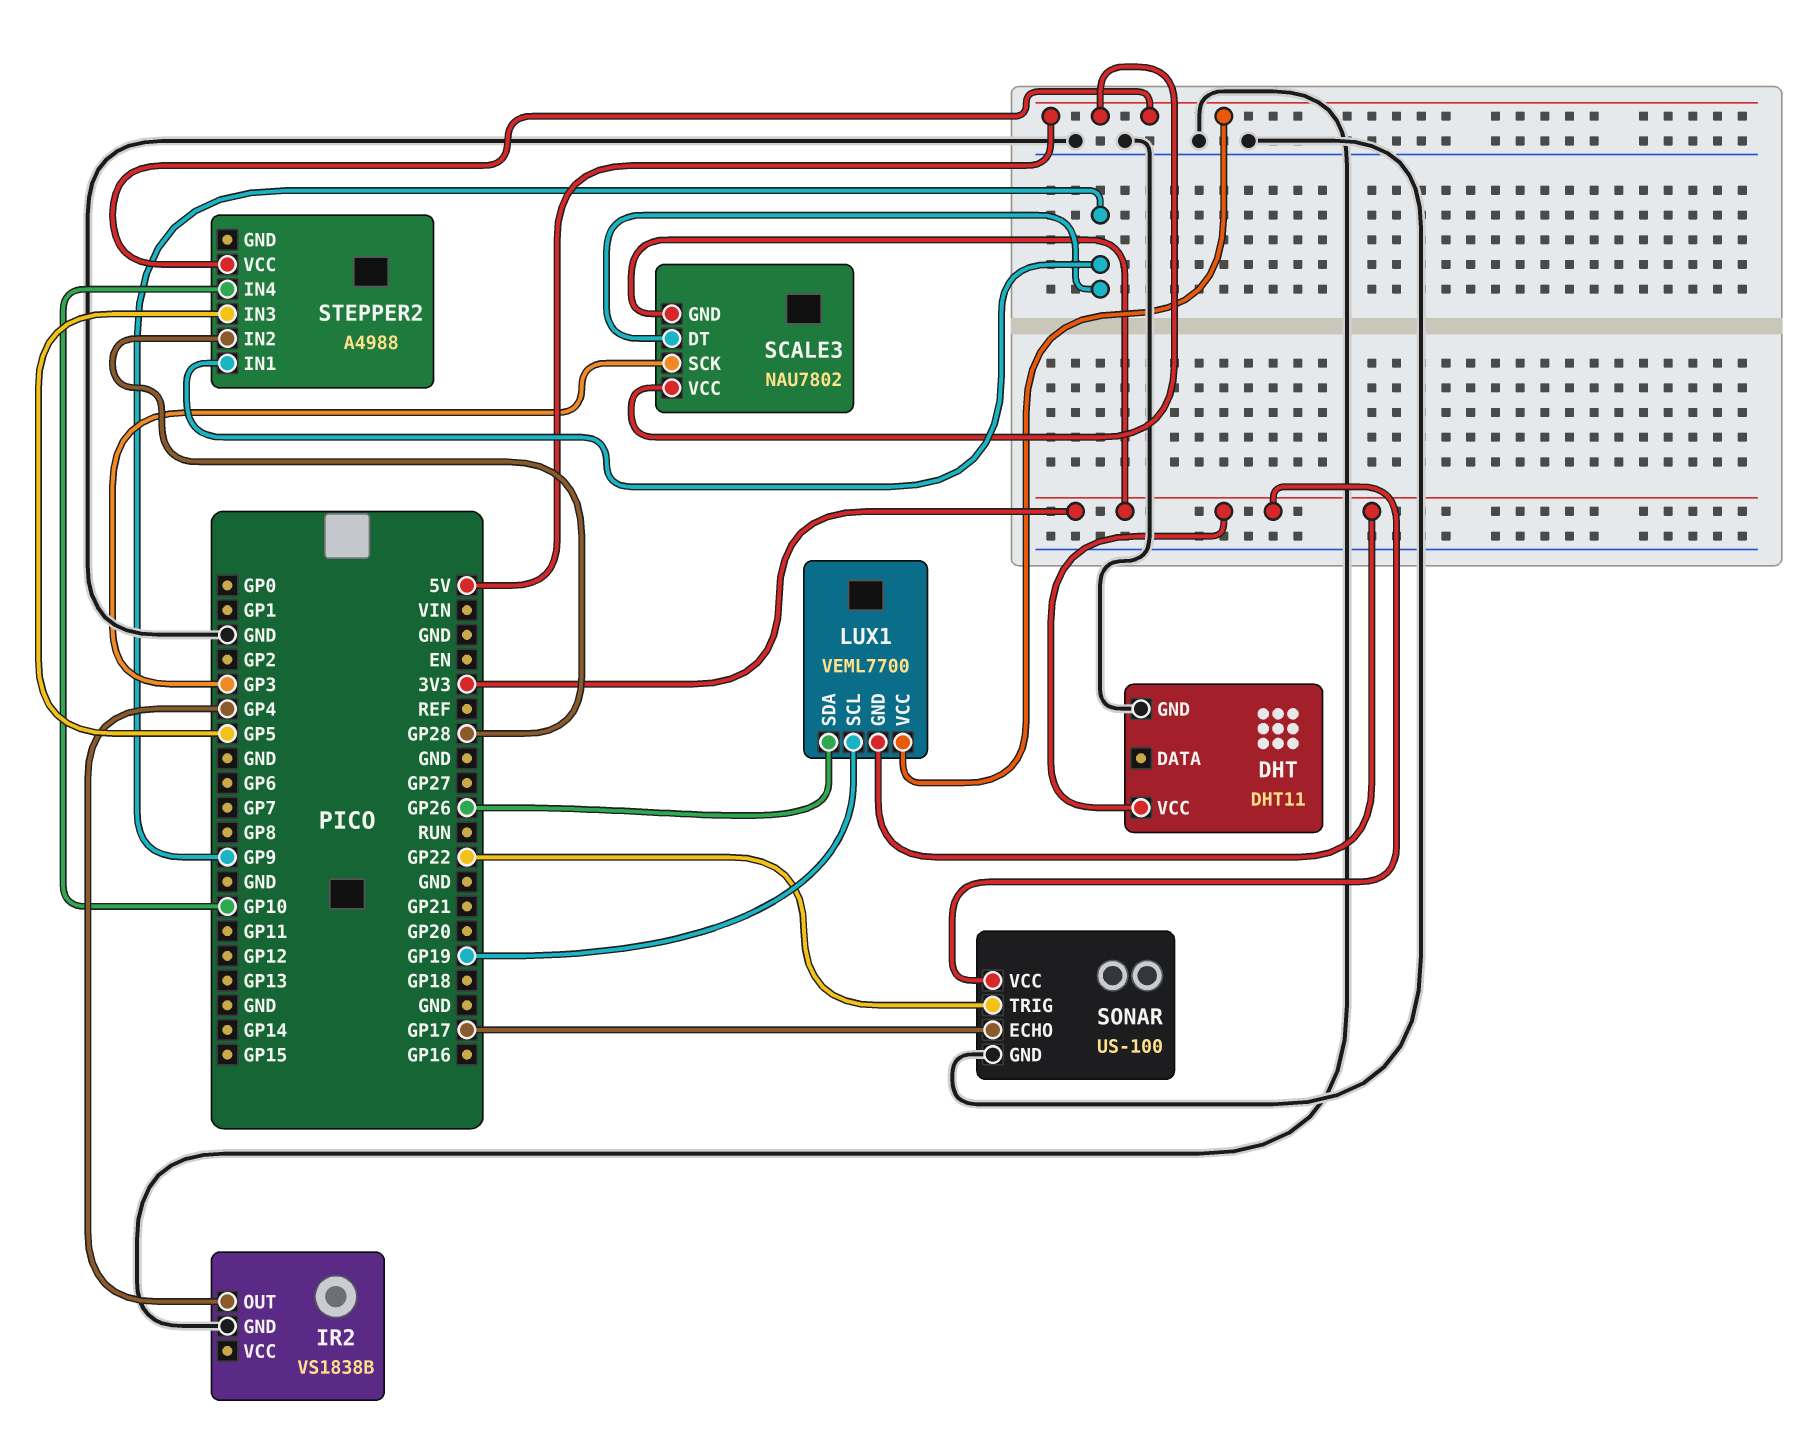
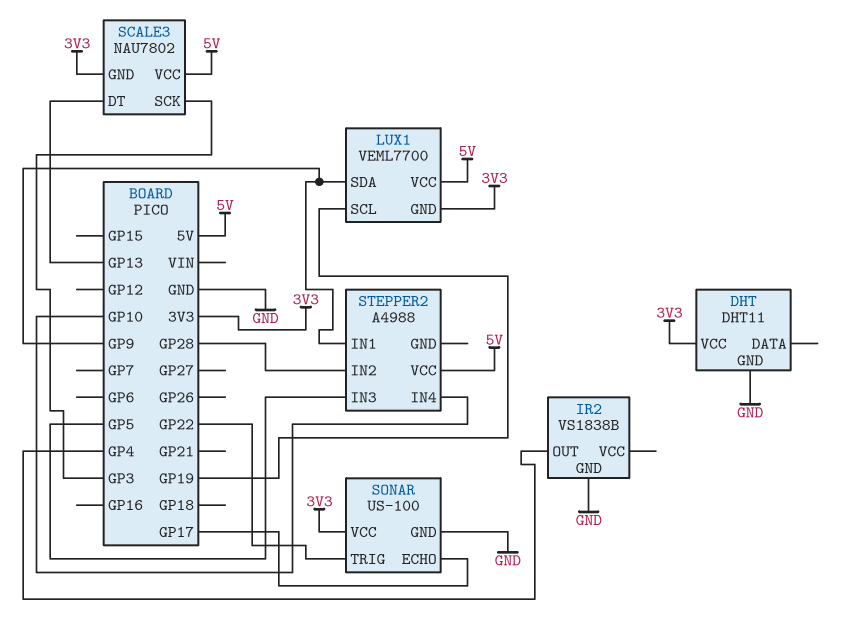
LUX1 pin SDA: GP26 -> GP9
SCALE3 pin DT: GP9 -> GP13

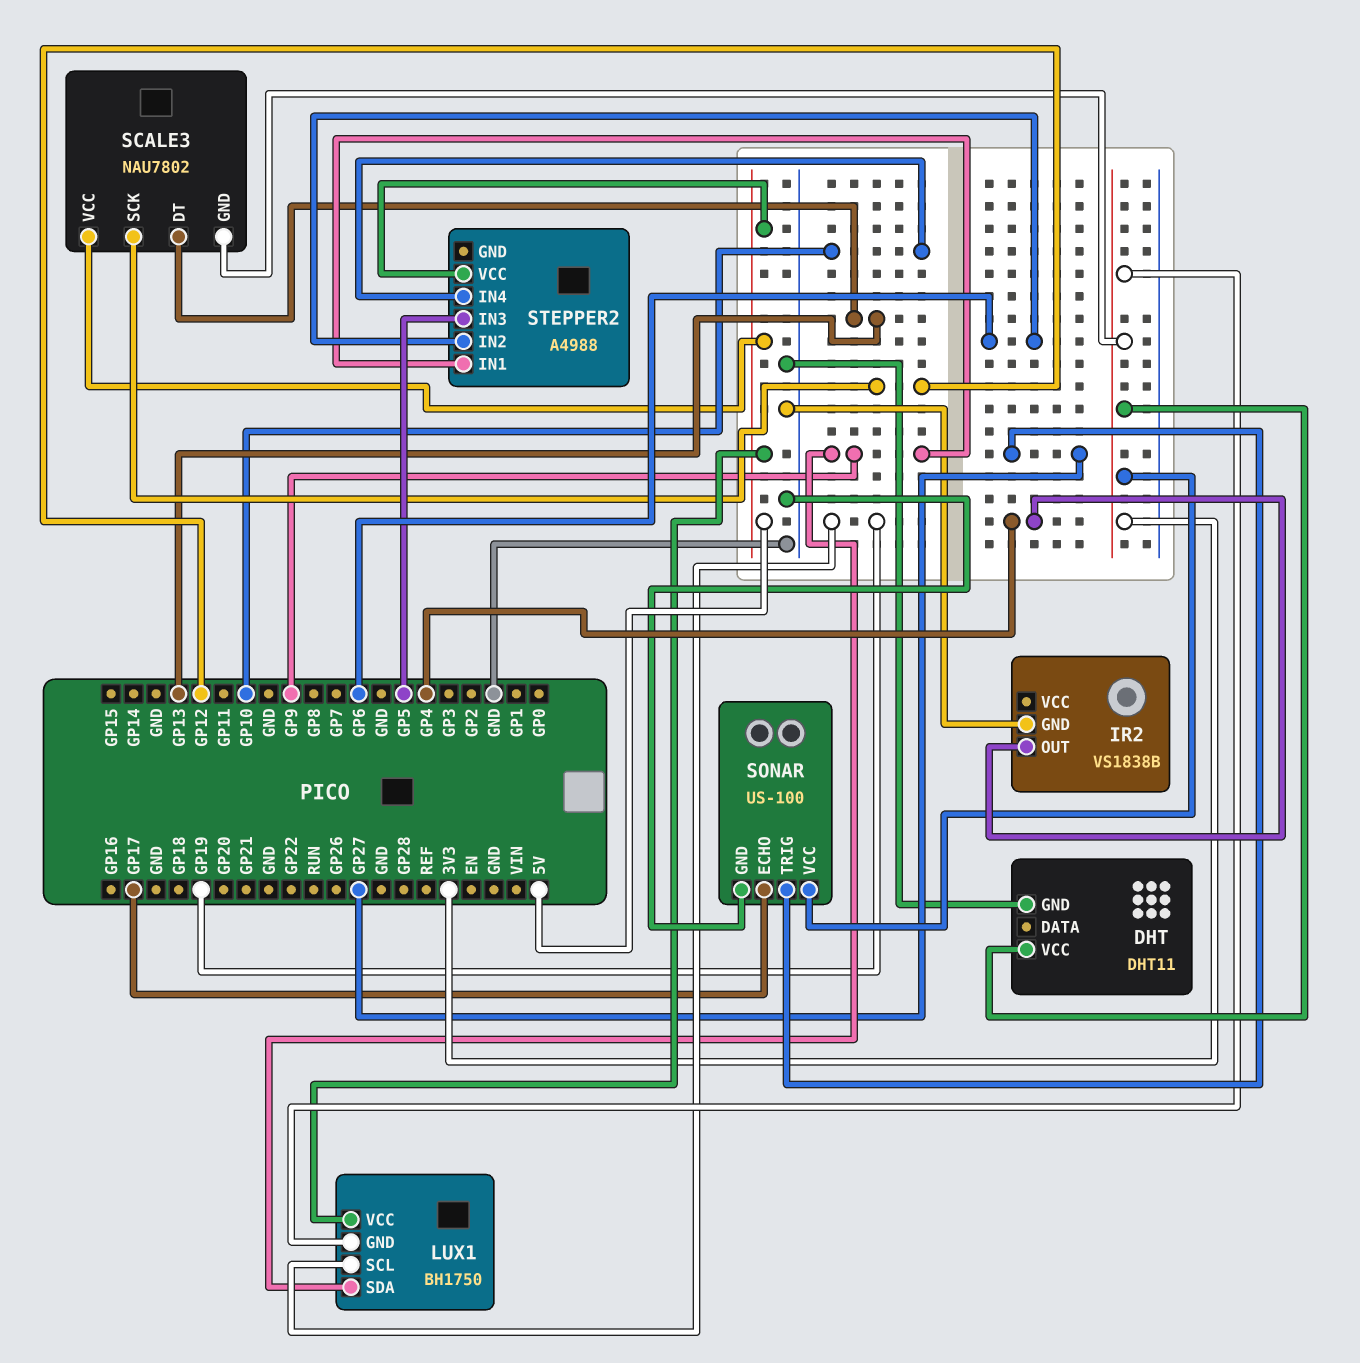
LUX1: VEML7700 -> BH1750
SCALE3 pin SCK: GP3 -> GP12
SONAR pin TRIG: GP22 -> GP27
STEPPER2 pin IN2: GP28 -> GP6

